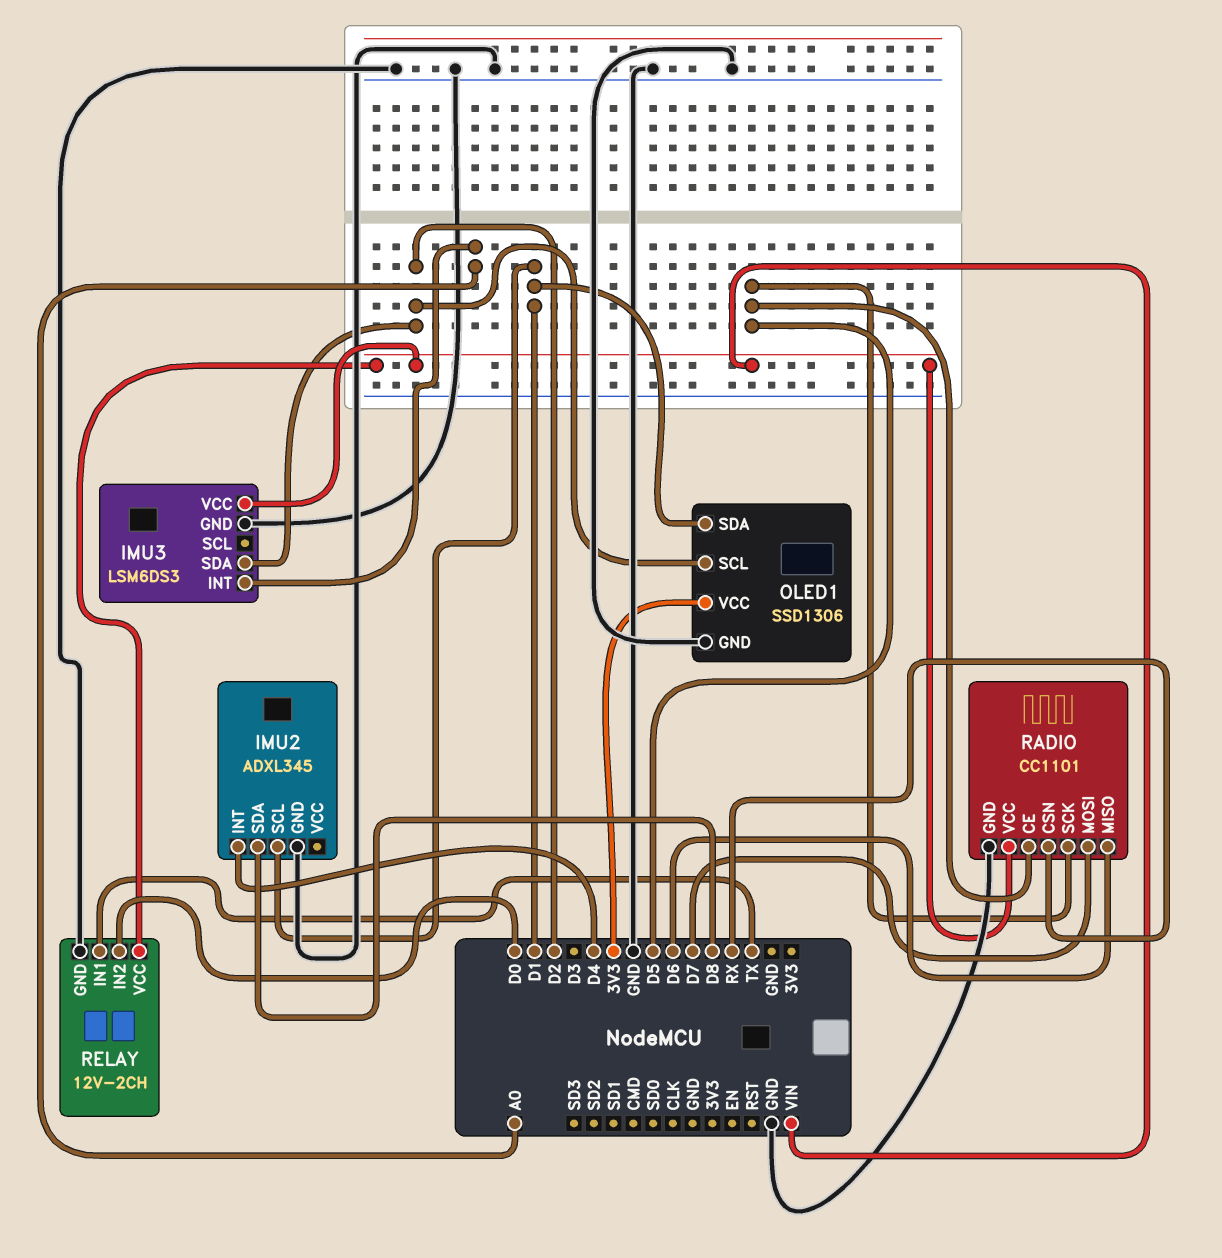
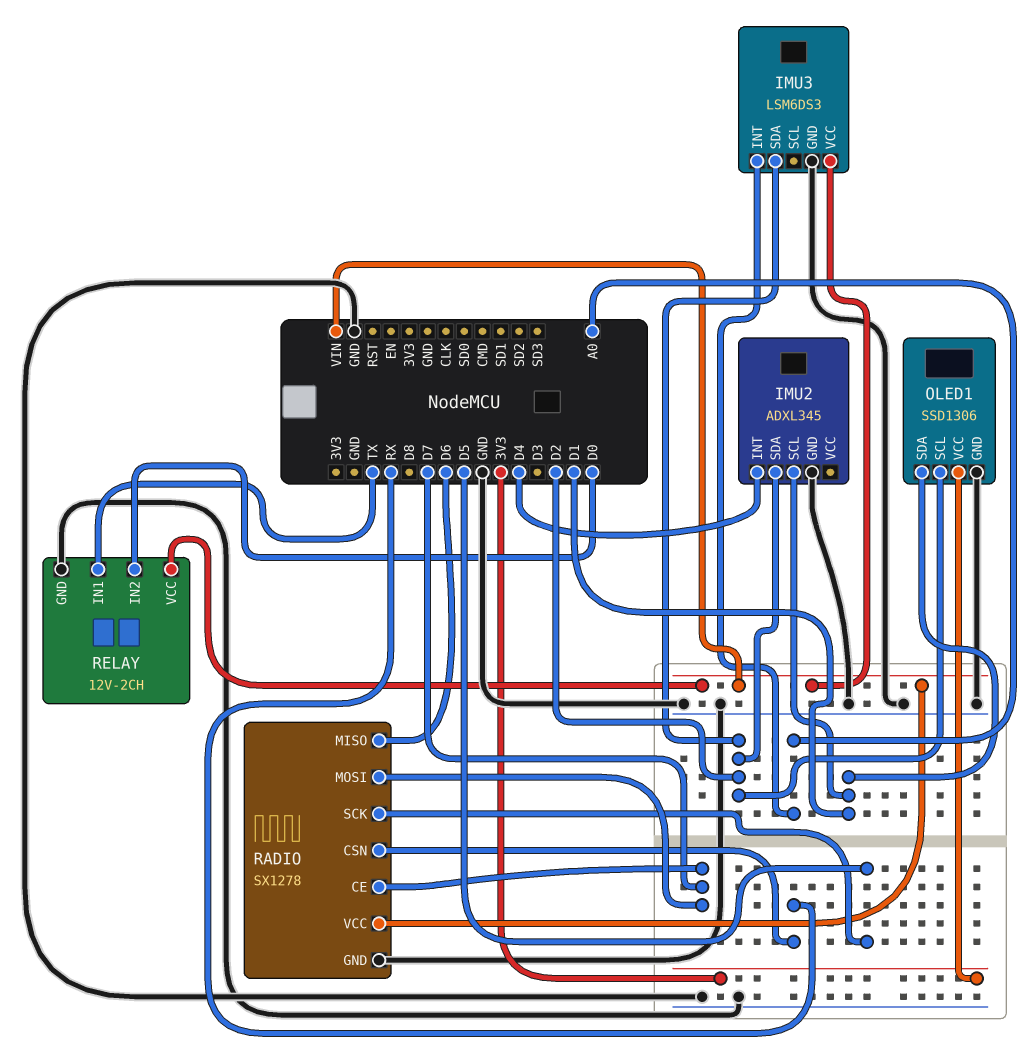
IMU2 pin SDA: D8 -> D2
RADIO: CC1101 -> SX1278
RADIO pin CE: D5 -> D7

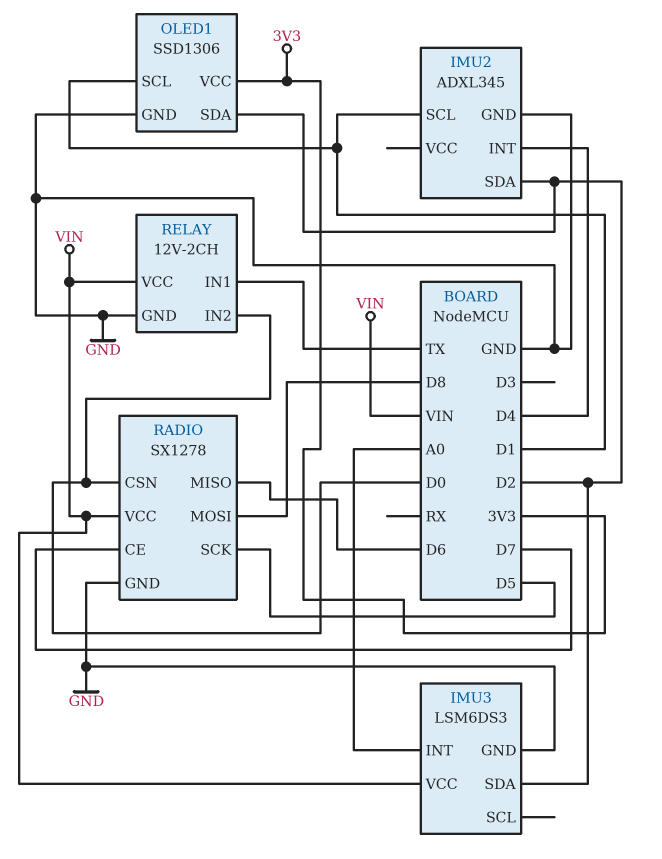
OLED1 pin SCL: D2 -> D1
OLED1 pin SDA: D1 -> D2
RADIO pin CSN: RX -> D0
RADIO pin MOSI: D7 -> D8

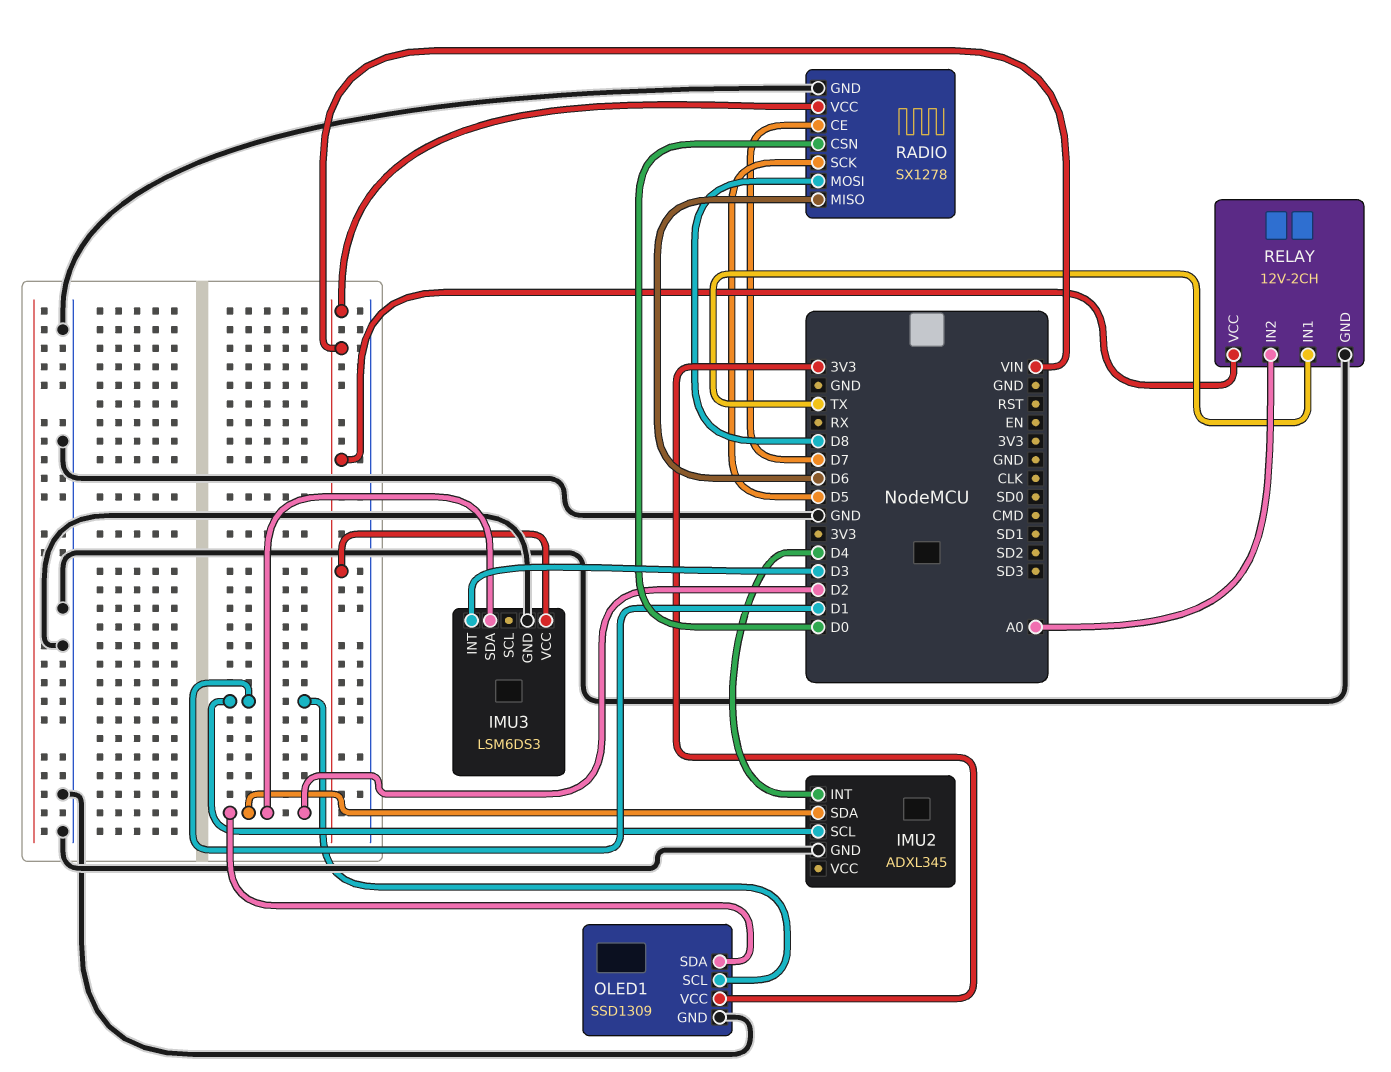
IMU3 pin INT: A0 -> D3
OLED1: SSD1306 -> SSD1309
RELAY pin IN2: D0 -> A0

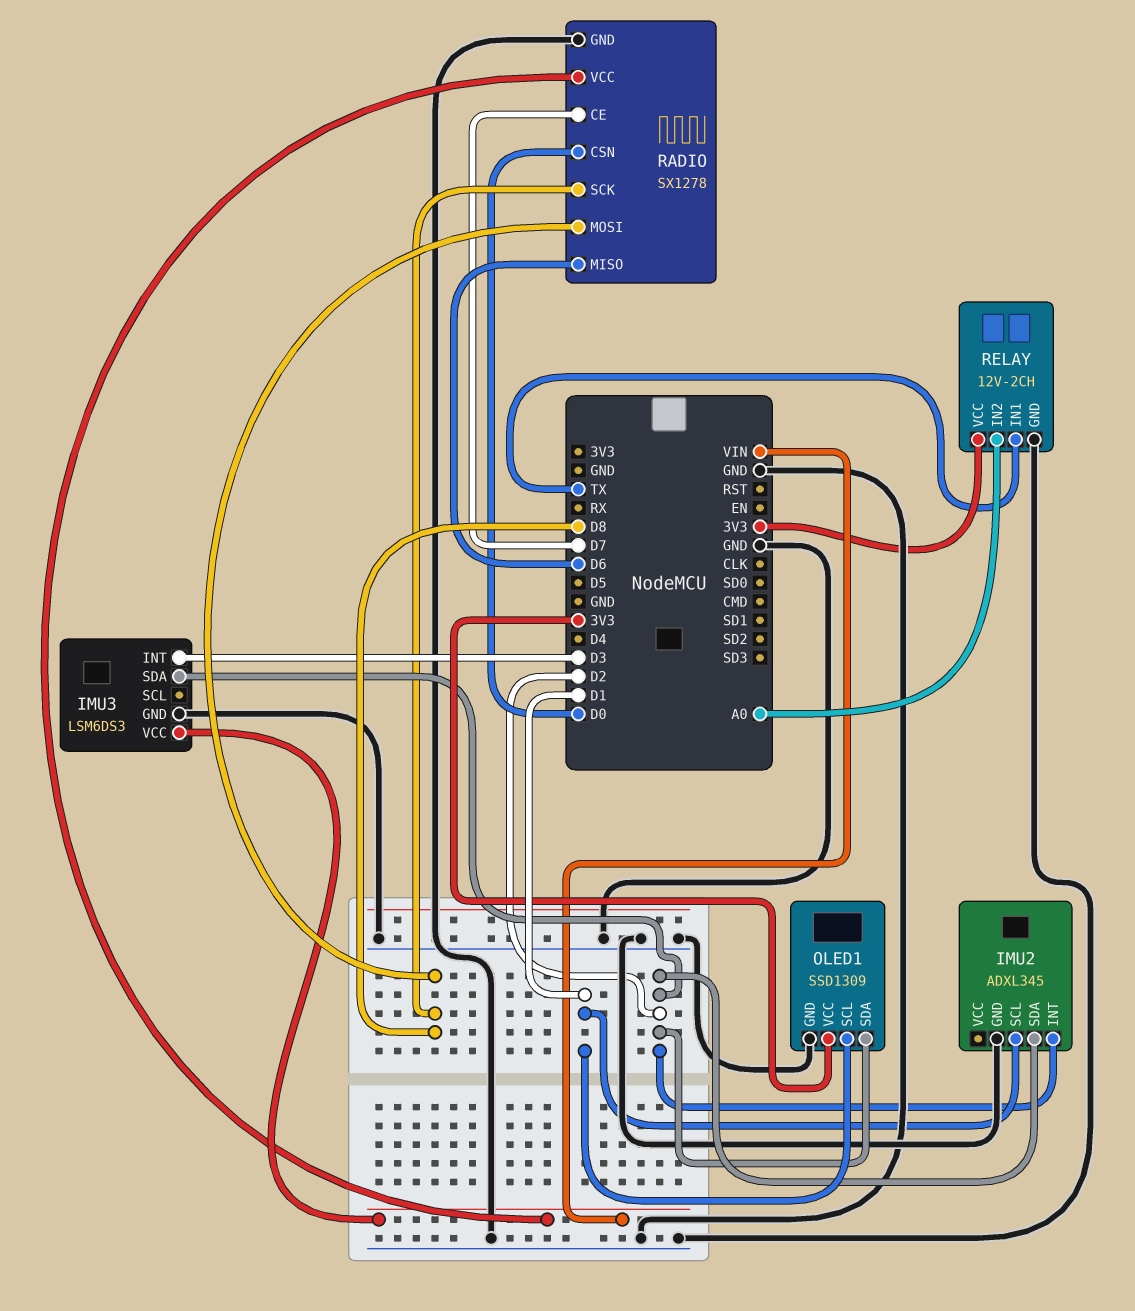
IMU2 pin INT: D4 -> D2
RADIO pin SCK: D5 -> D8
RELAY pin VCC: VIN -> 3V3

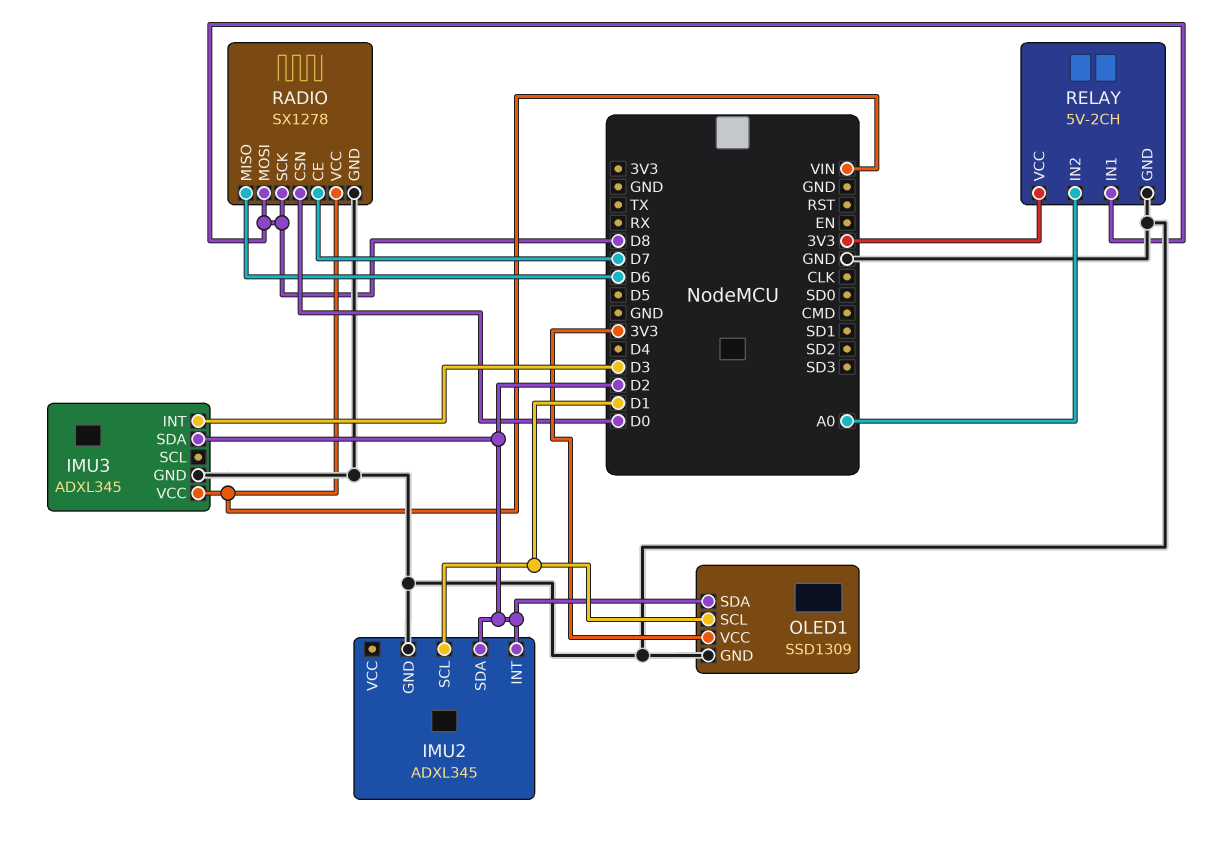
IMU3: LSM6DS3 -> ADXL345
RELAY: 12V-2CH -> 5V-2CH
RELAY pin IN1: TX -> D8

